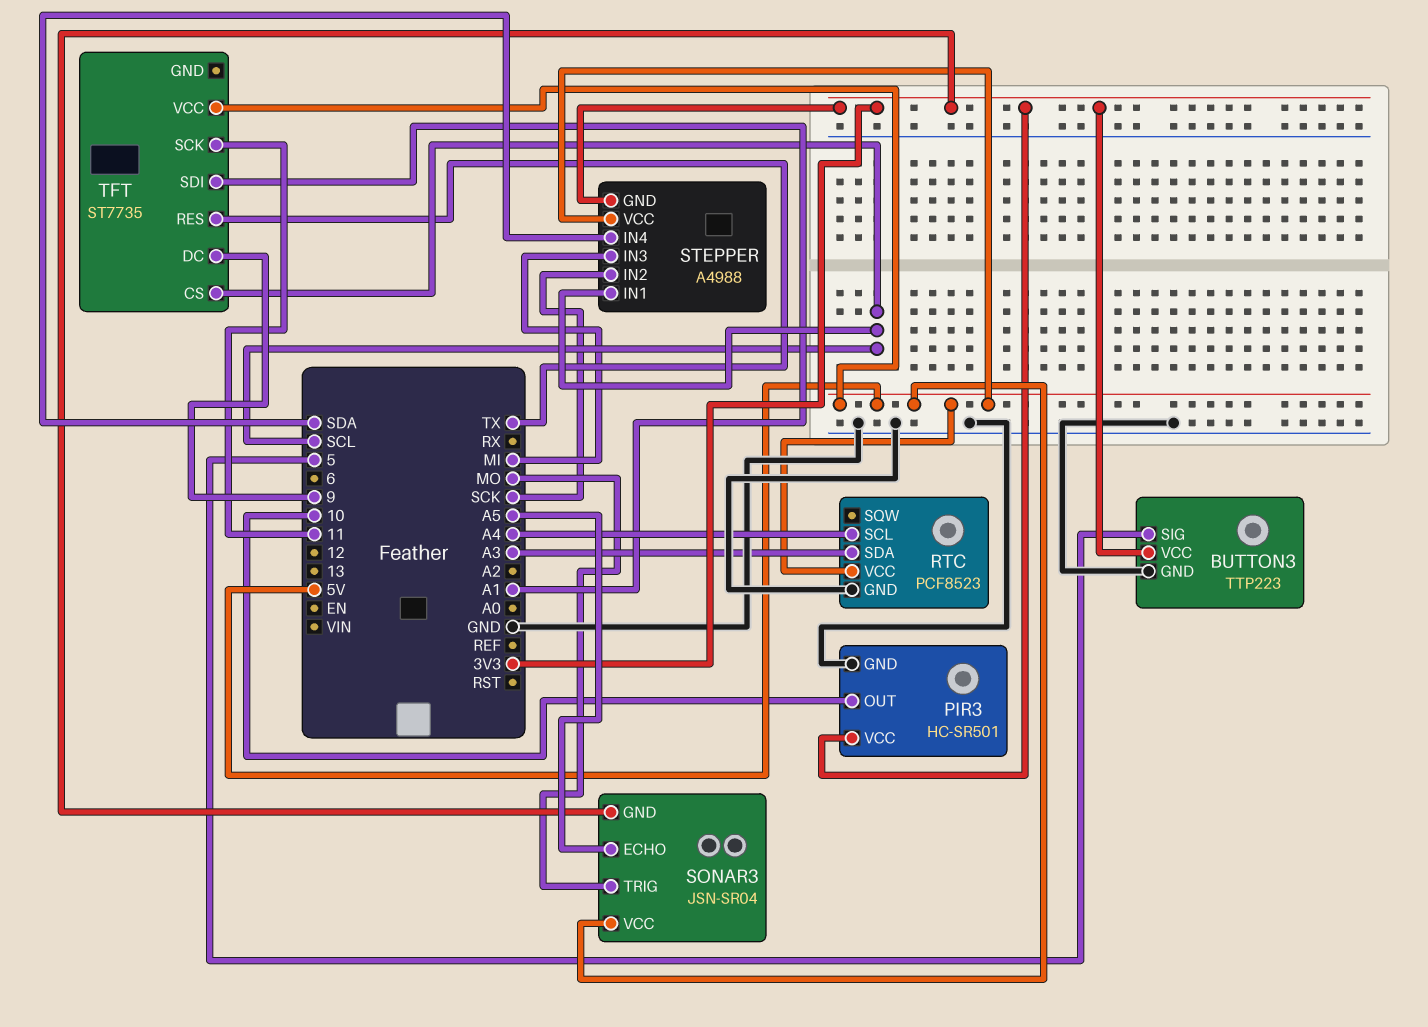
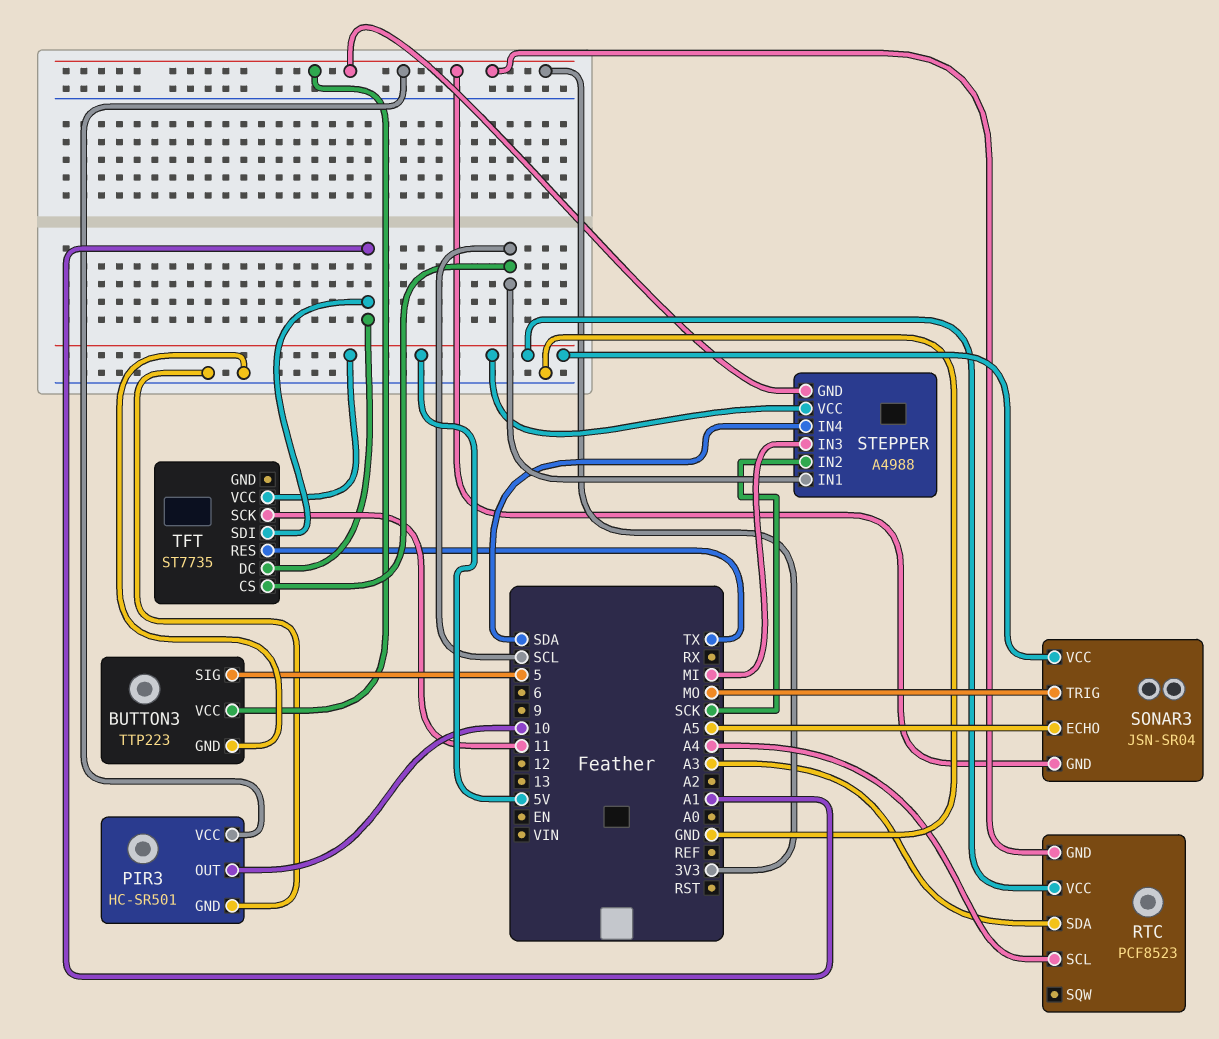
RTC pin GND: GND -> 3V3
TFT pin DC: 9 -> A1

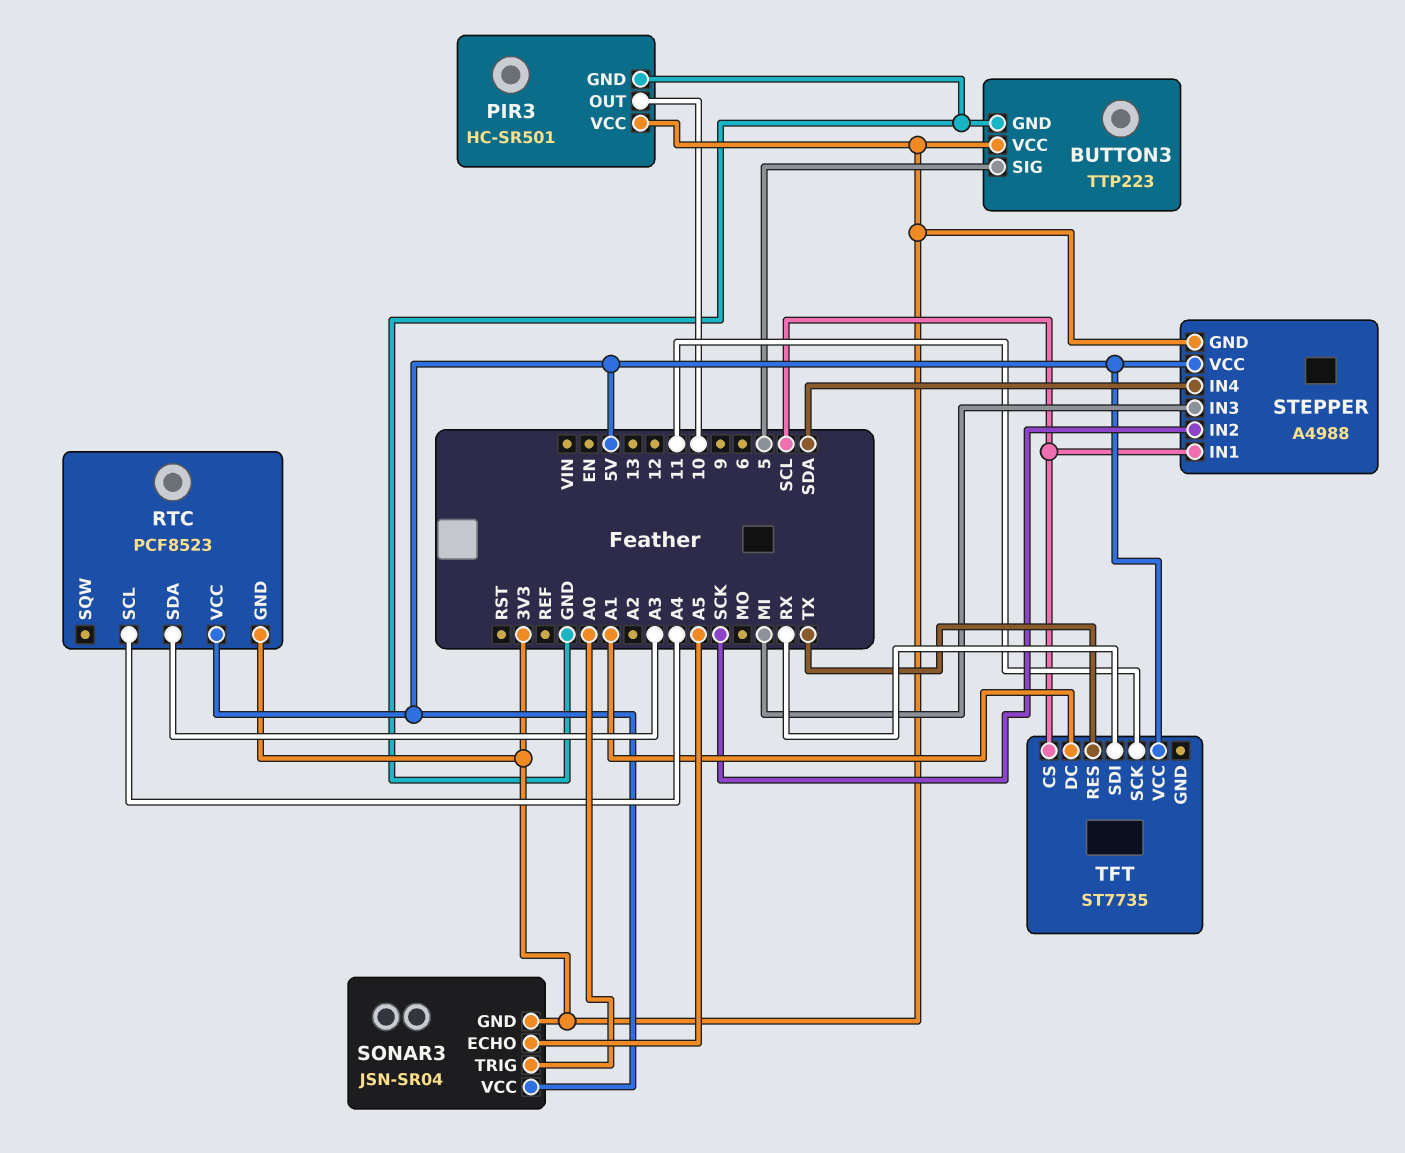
SONAR3 pin TRIG: MO -> A0
TFT pin SDI: A1 -> RX

